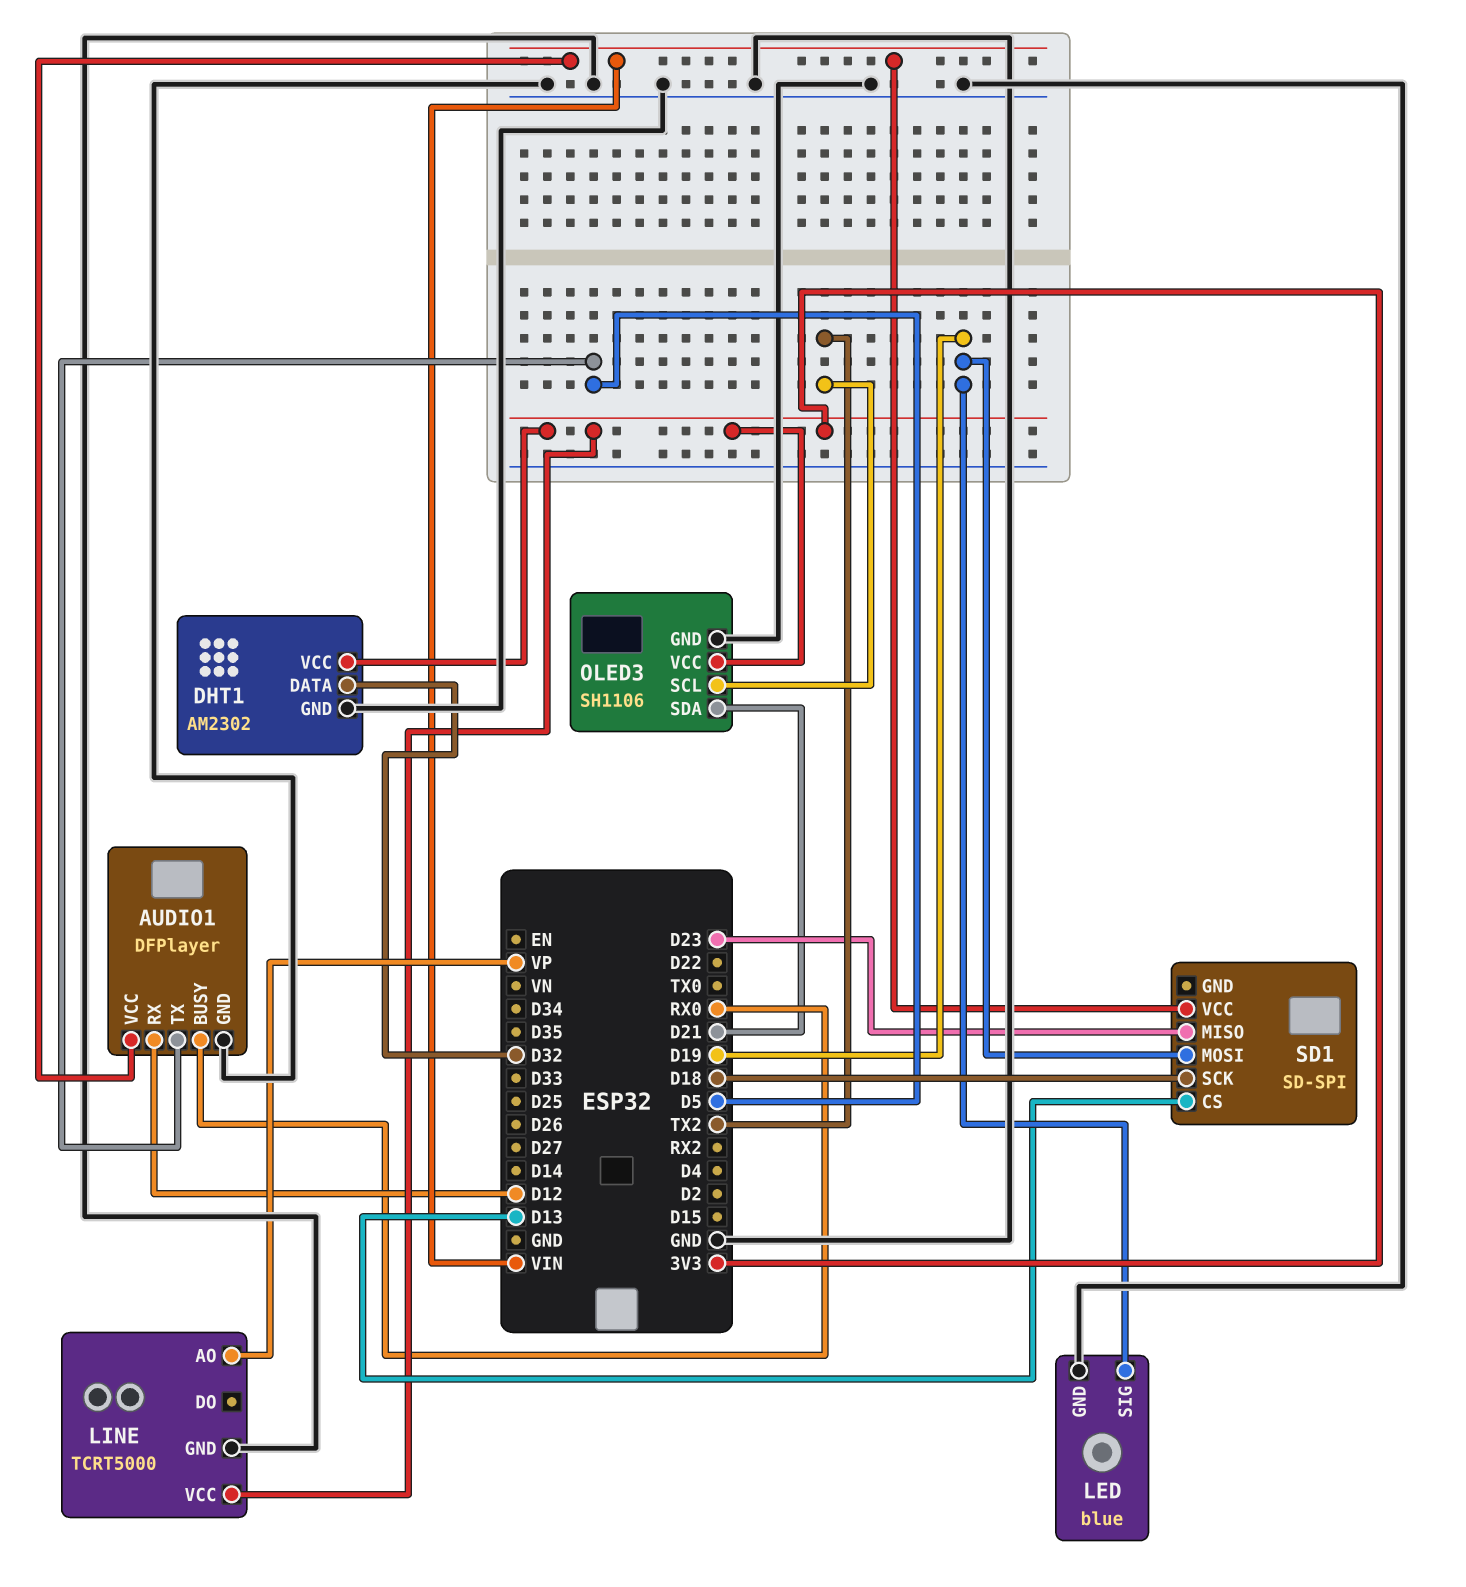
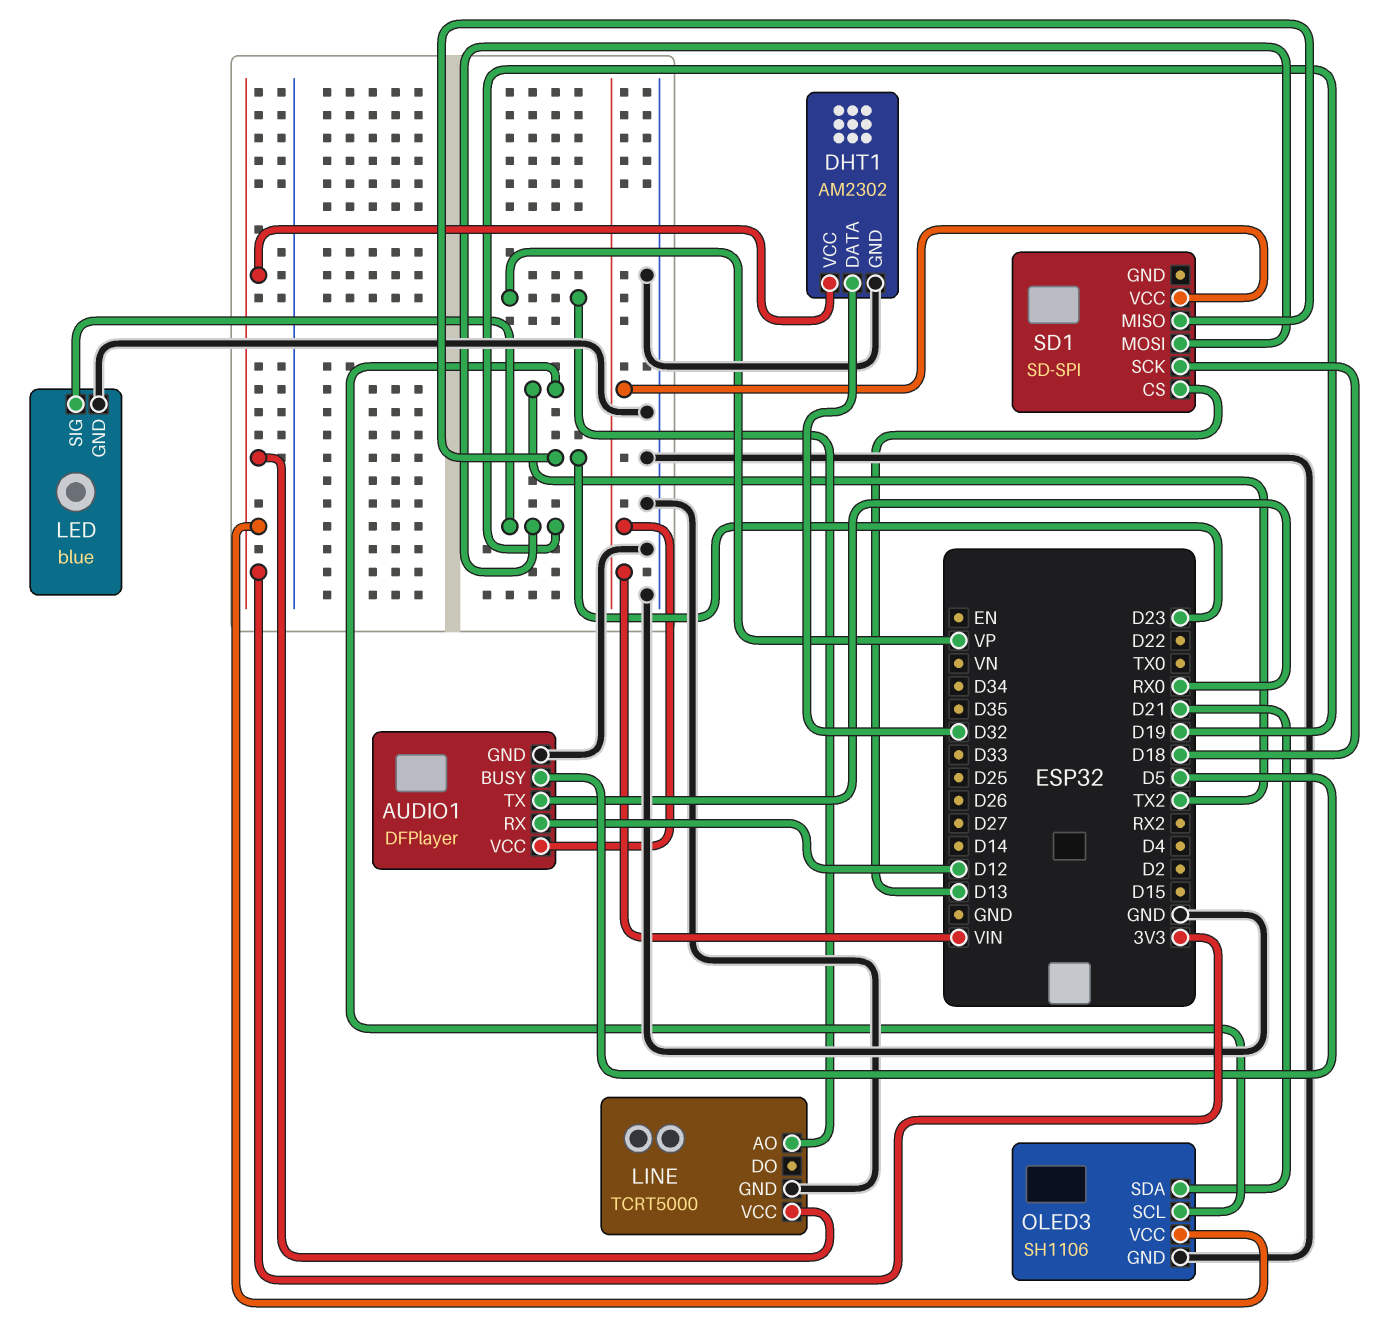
AUDIO1 pin BUSY: RX0 -> D5
AUDIO1 pin TX: D5 -> RX0

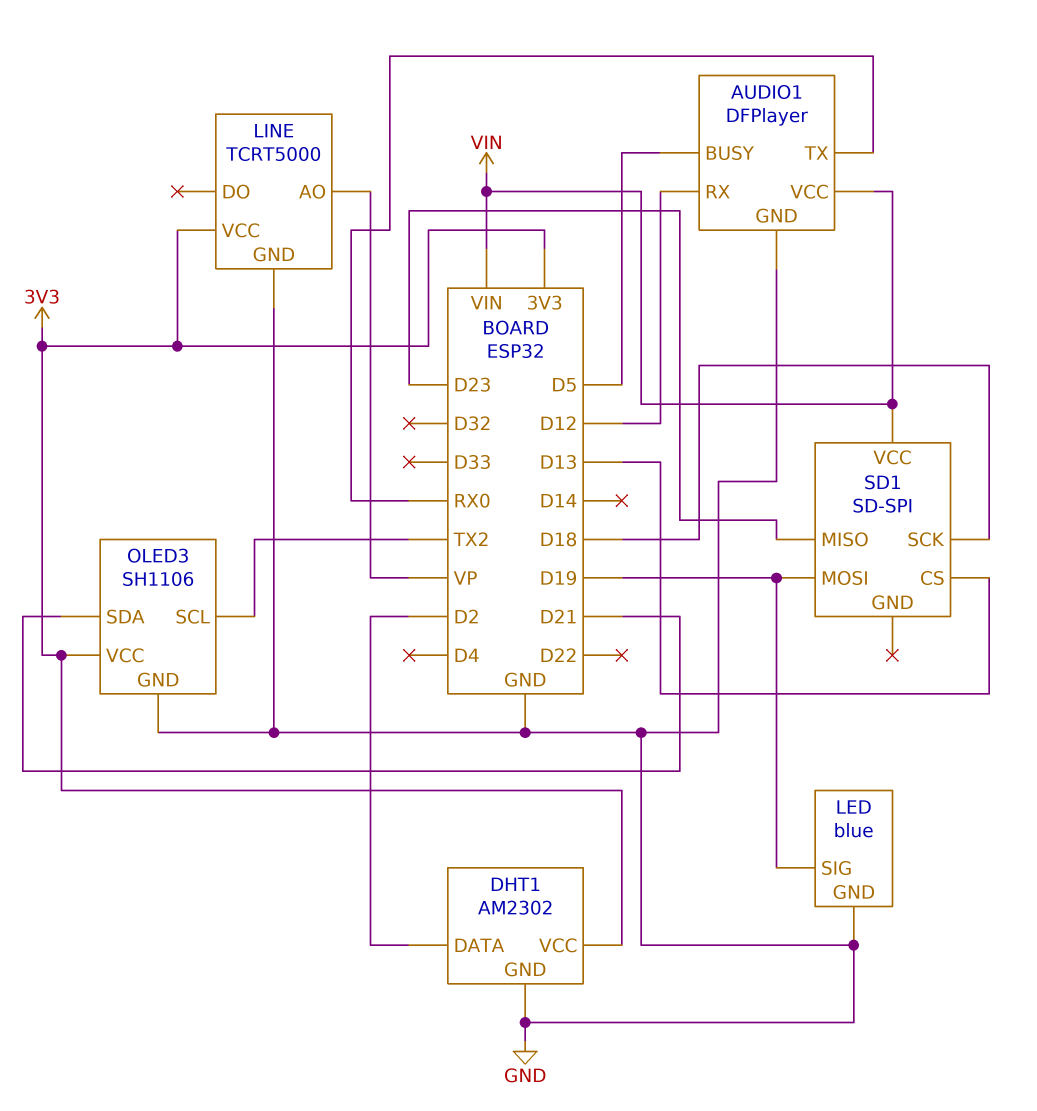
DHT1 pin DATA: D32 -> D2

